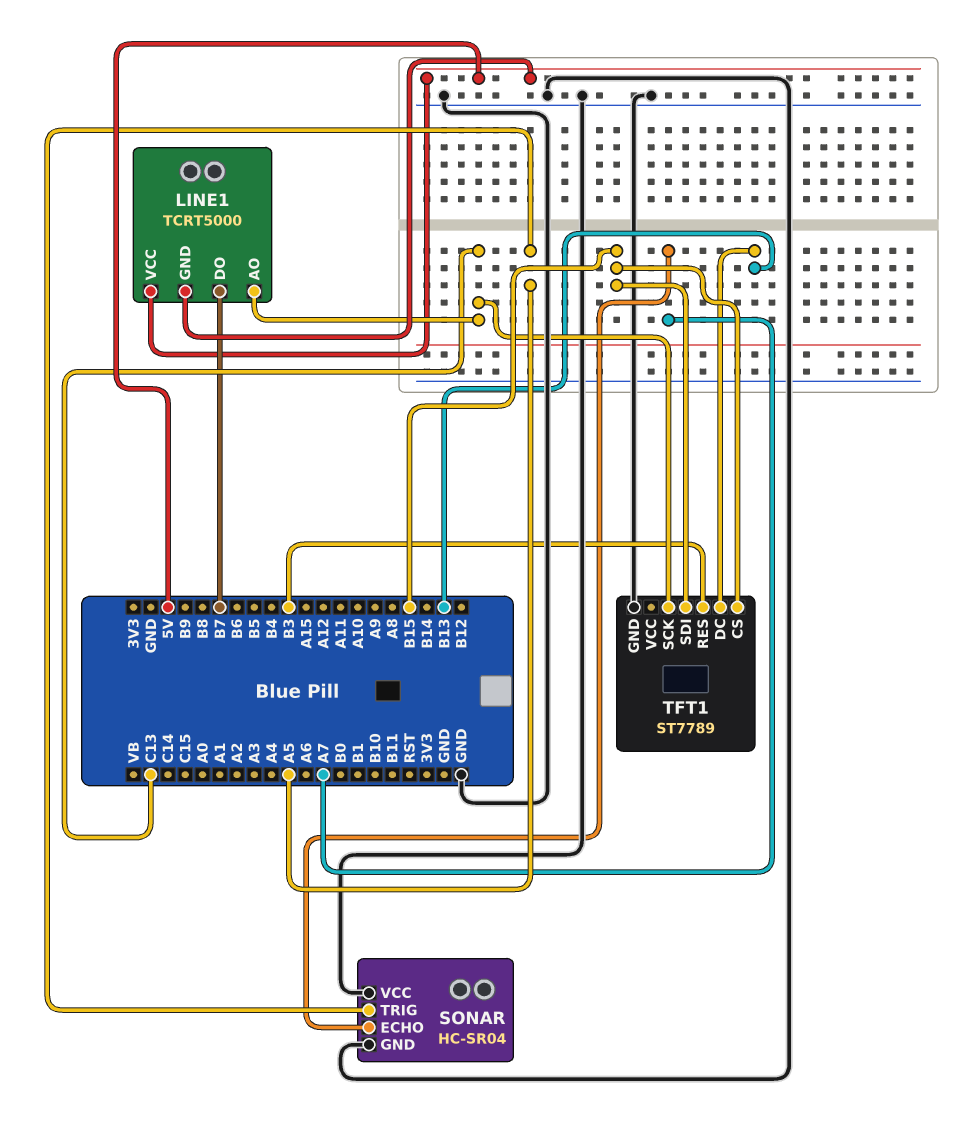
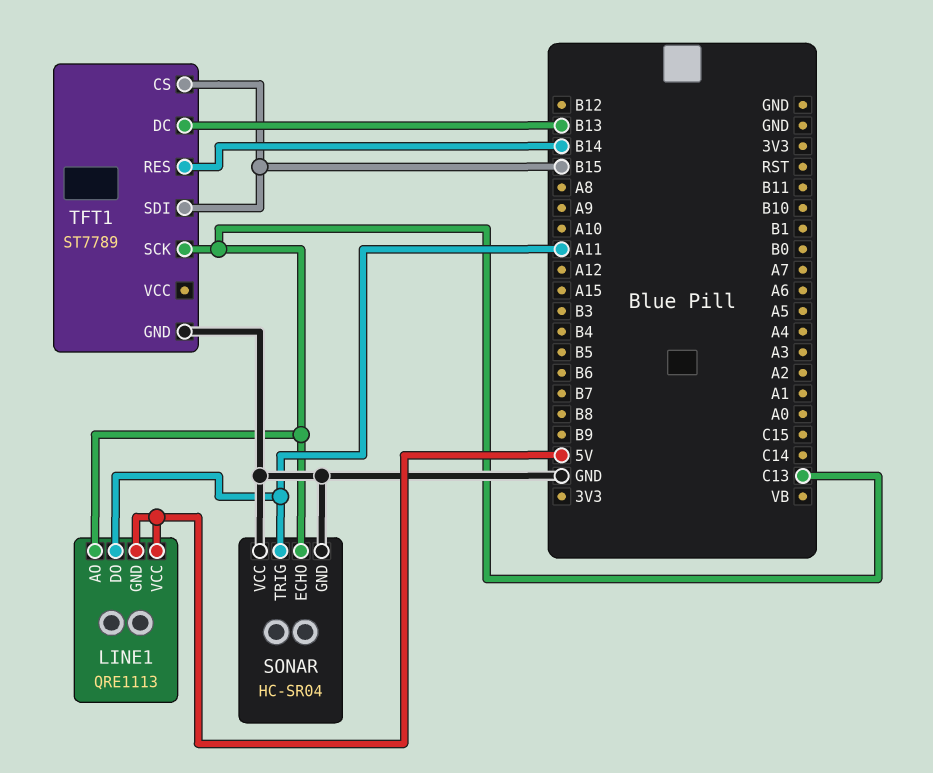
LINE1: TCRT5000 -> QRE1113
LINE1 pin DO: B7 -> A11
SONAR pin ECHO: A7 -> C13
SONAR pin TRIG: A5 -> A11
TFT1 pin RES: B3 -> B14

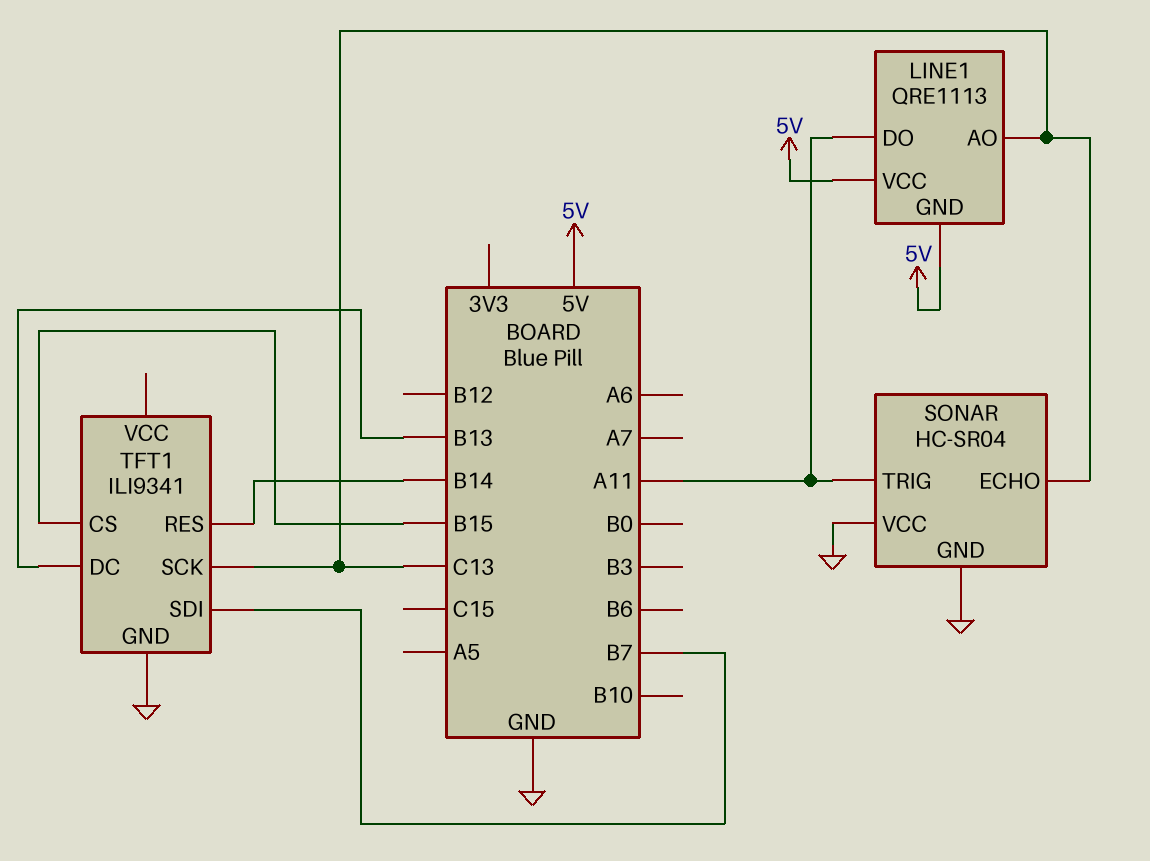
TFT1: ST7789 -> ILI9341
TFT1 pin SDI: B15 -> B7

